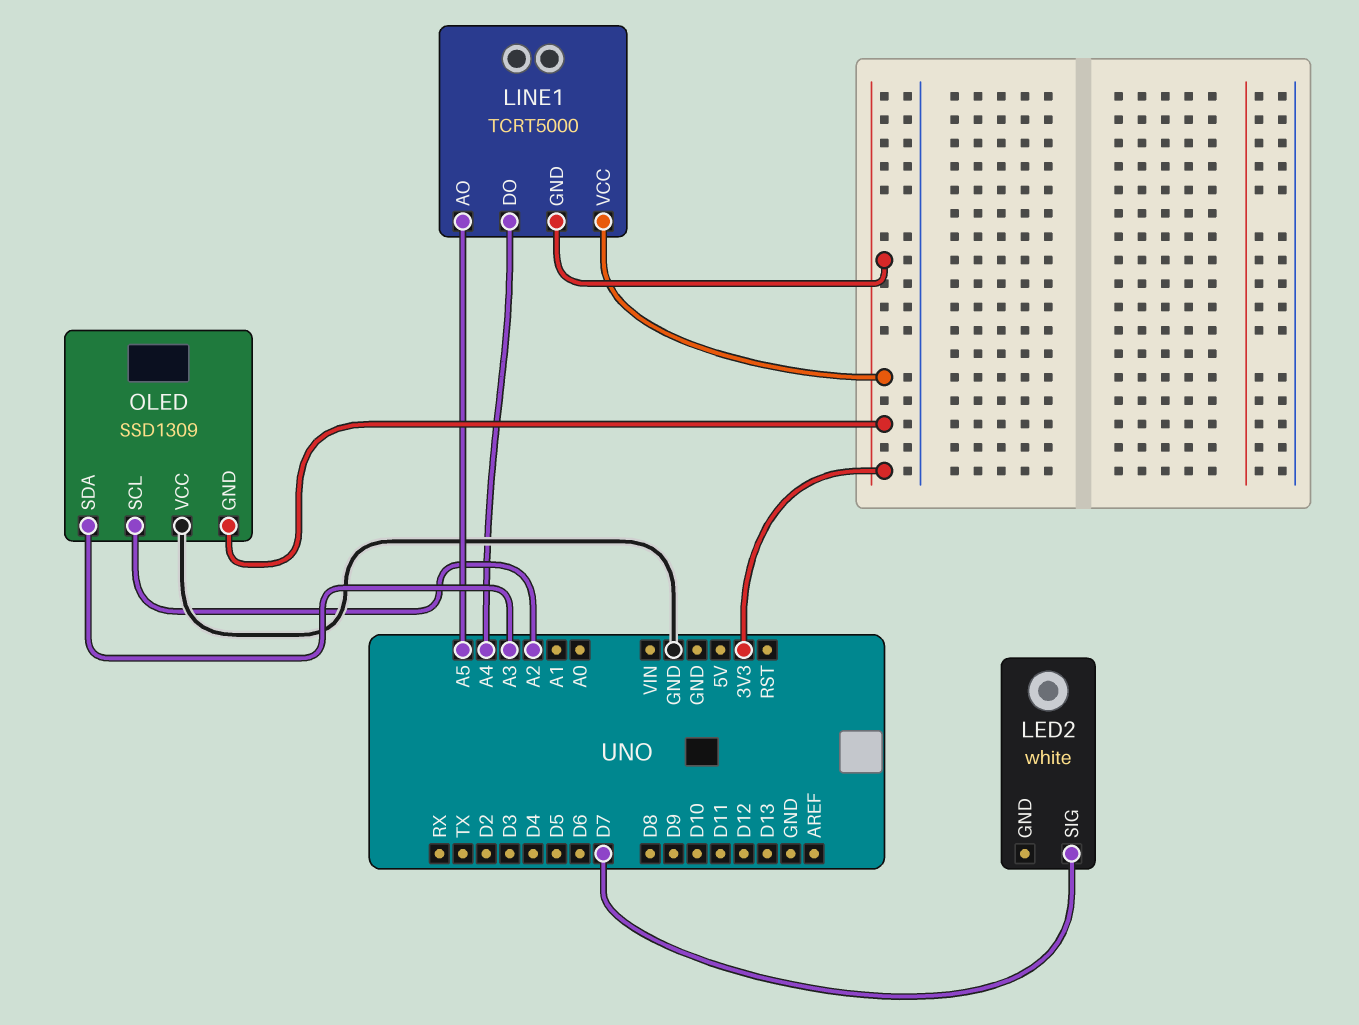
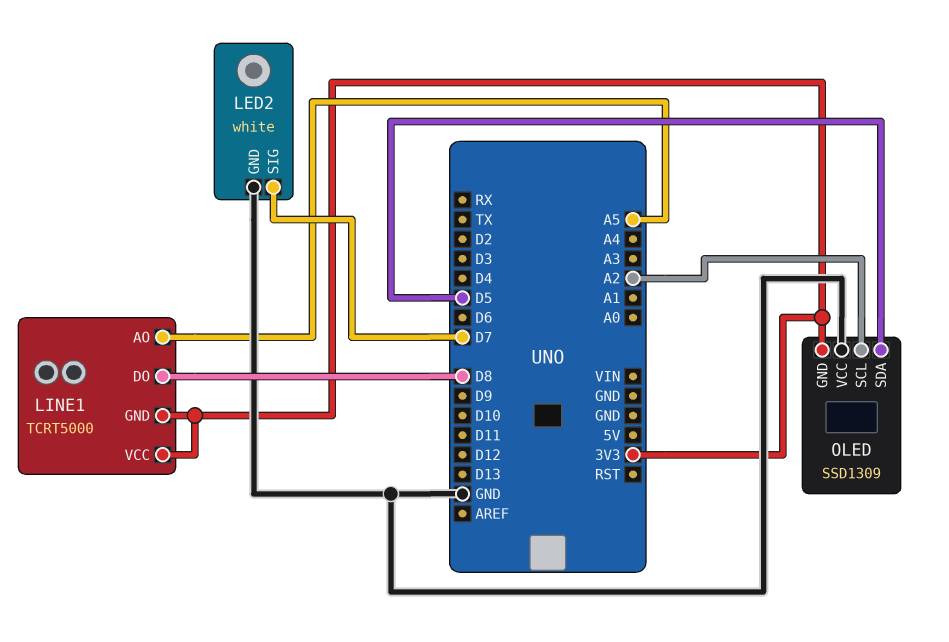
LED2 pin GND: none -> GND
LINE1 pin DO: A4 -> D8
OLED pin SDA: A3 -> D5

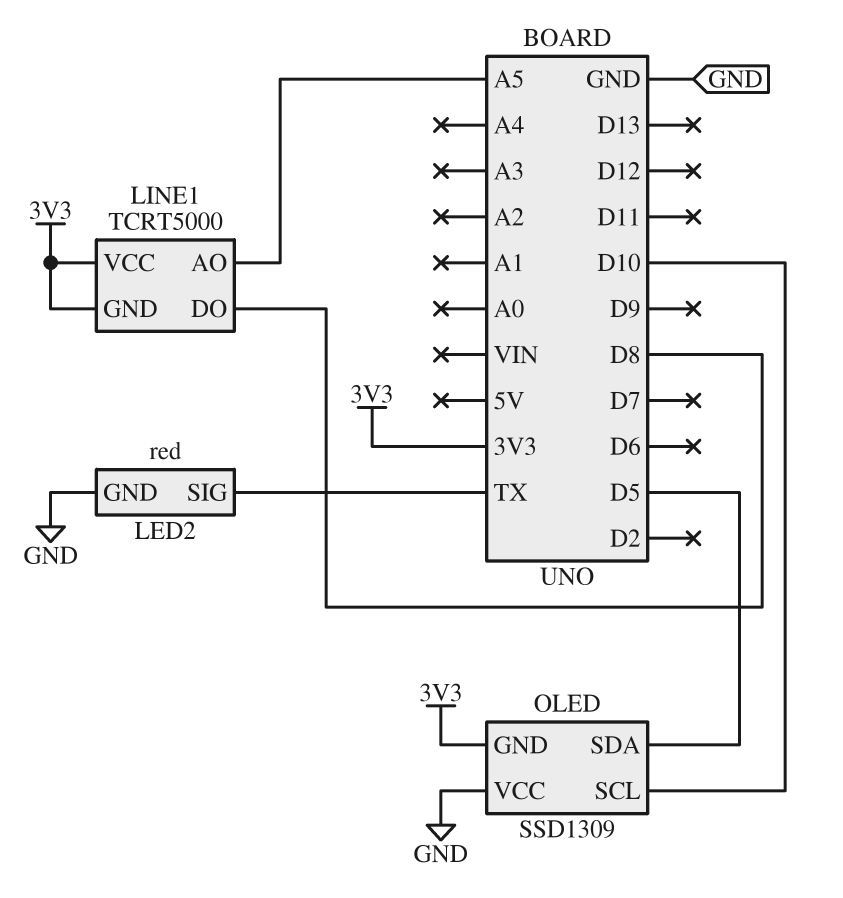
LED2: white -> red
LED2 pin SIG: D7 -> TX
OLED pin SCL: A2 -> D10

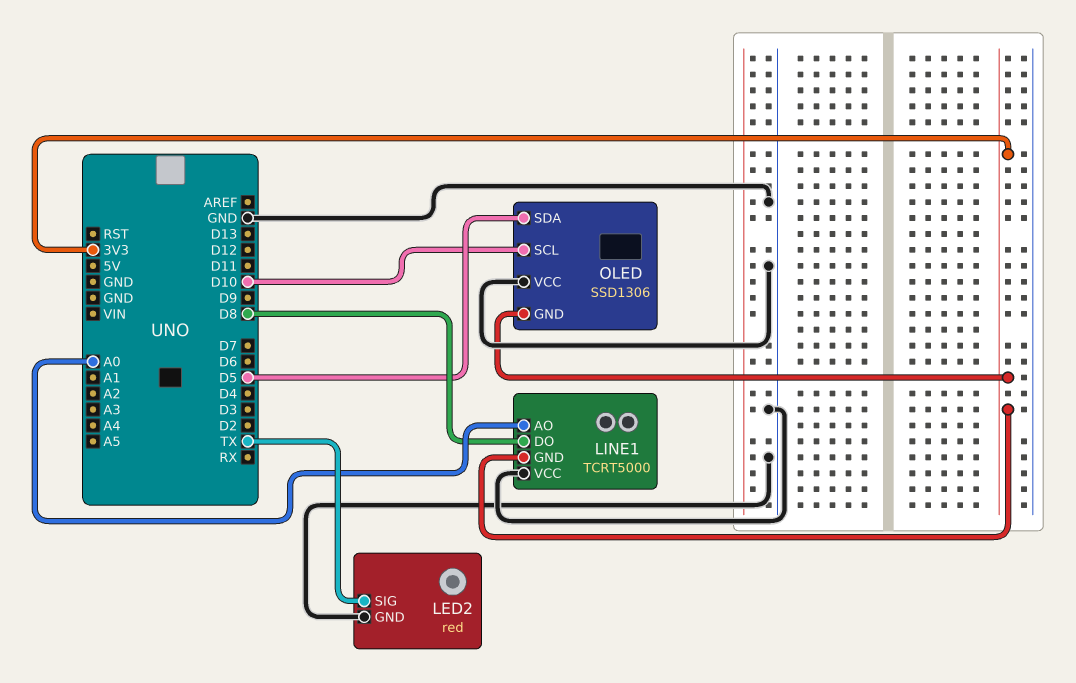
LINE1 pin AO: A5 -> A0
LINE1 pin VCC: 3V3 -> GND
OLED: SSD1309 -> SSD1306

